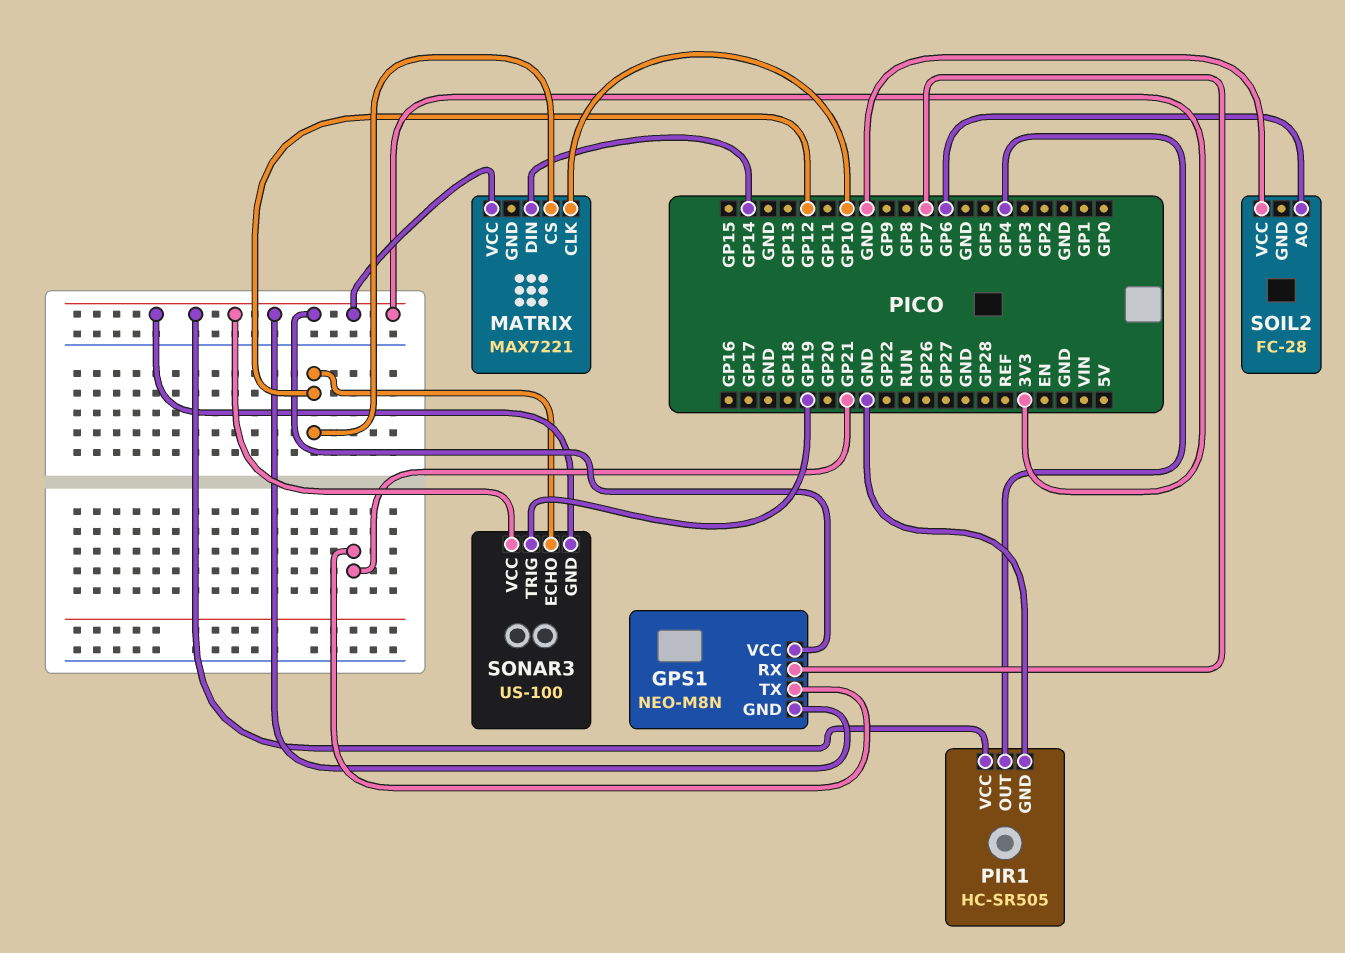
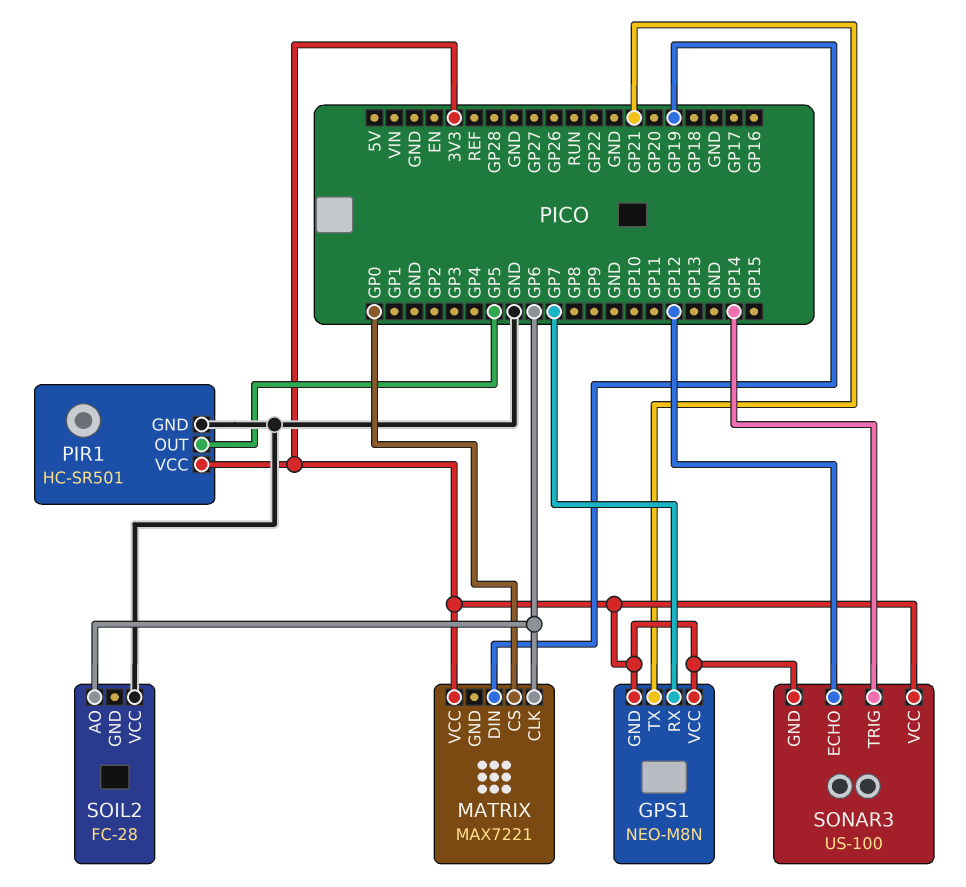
MATRIX pin CLK: GP10 -> GP6
MATRIX pin CS: GP12 -> GP0
MATRIX pin DIN: GP14 -> GP19
PIR1: HC-SR505 -> HC-SR501
PIR1 pin OUT: GP4 -> GP5
SONAR3 pin TRIG: GP19 -> GP14

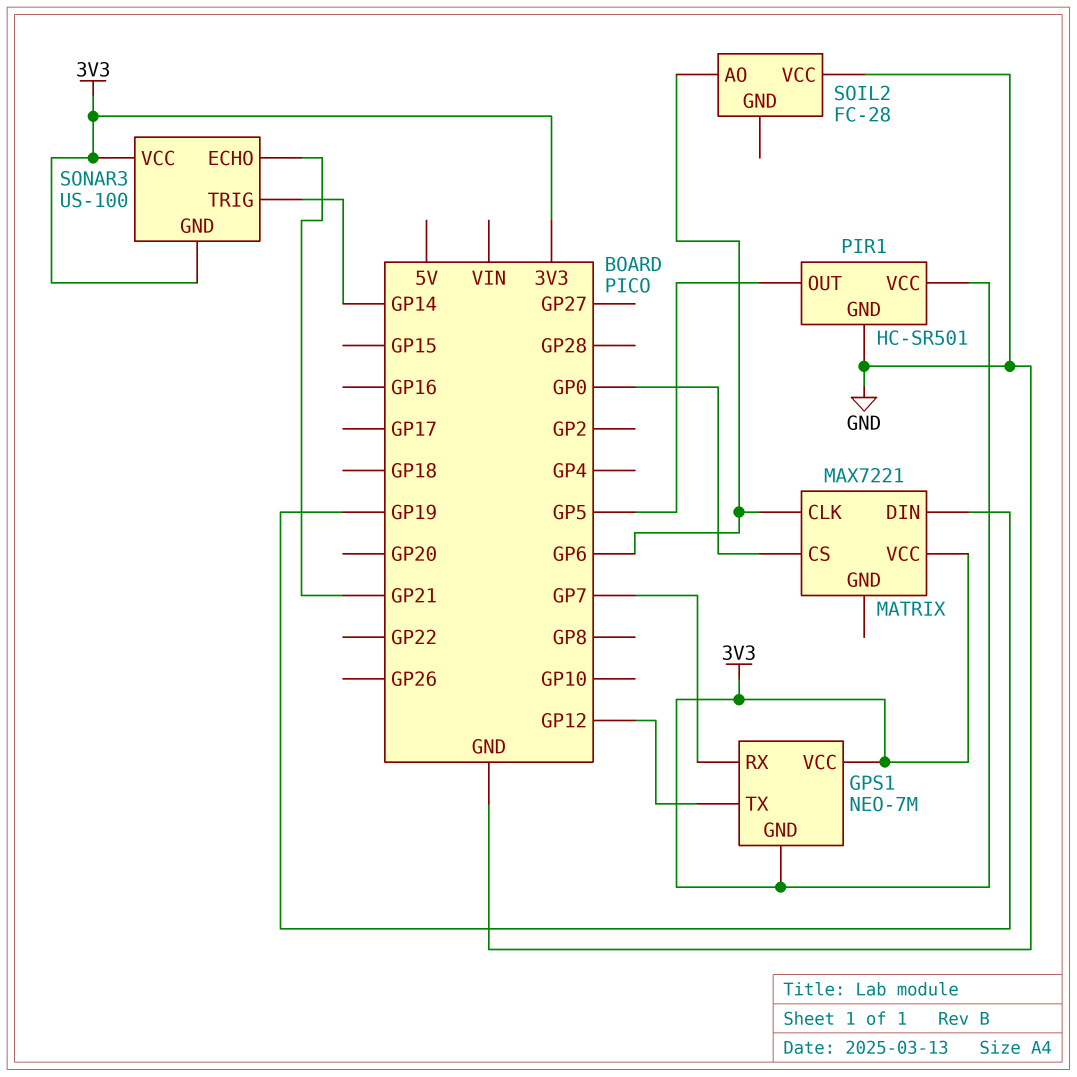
GPS1: NEO-M8N -> NEO-7M
GPS1 pin TX: GP21 -> GP12
SONAR3 pin ECHO: GP12 -> GP21

